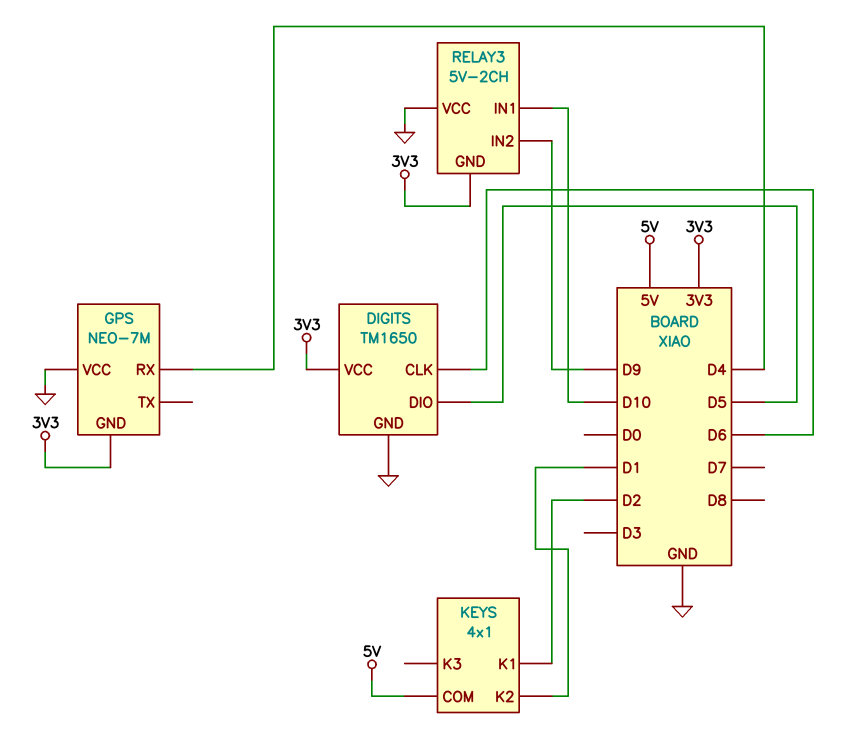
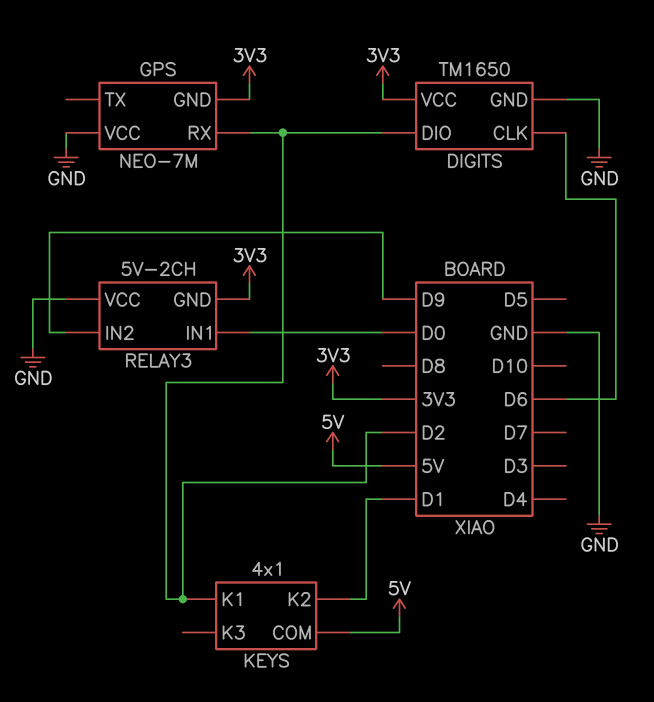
DIGITS pin DIO: D5 -> D2
GPS pin RX: D4 -> D2
RELAY3 pin IN1: D10 -> D0

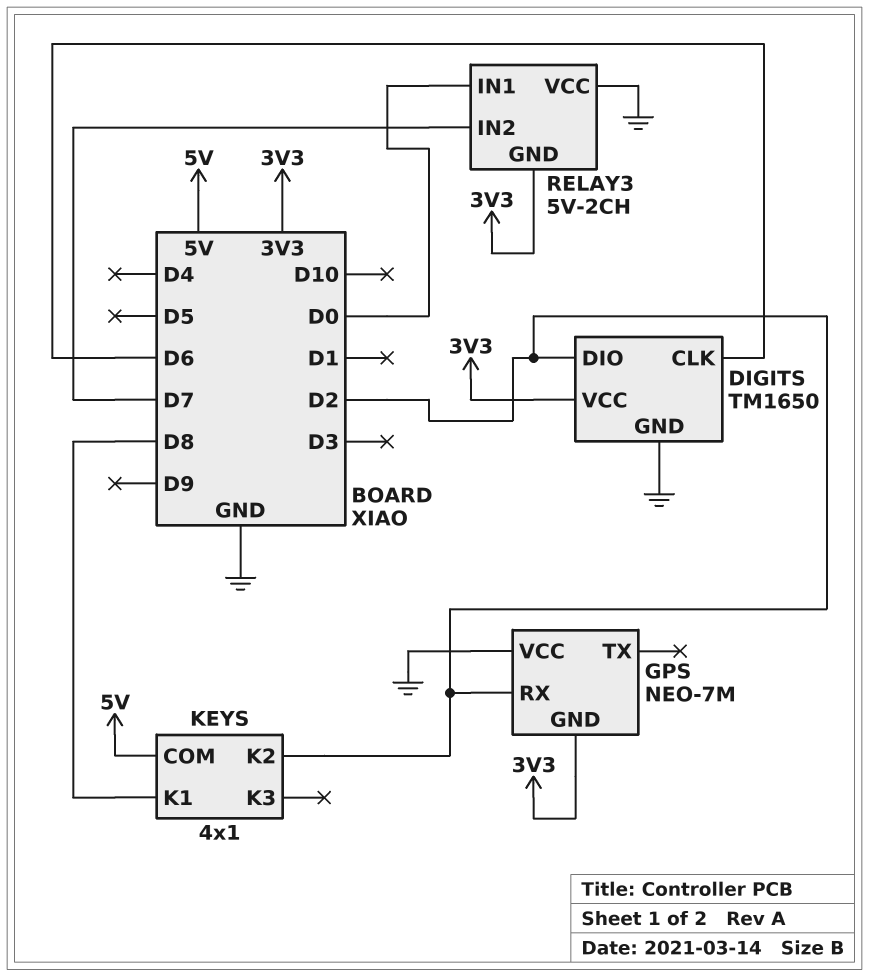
KEYS pin K1: D2 -> D8
KEYS pin K2: D1 -> D2
RELAY3 pin IN2: D9 -> D7

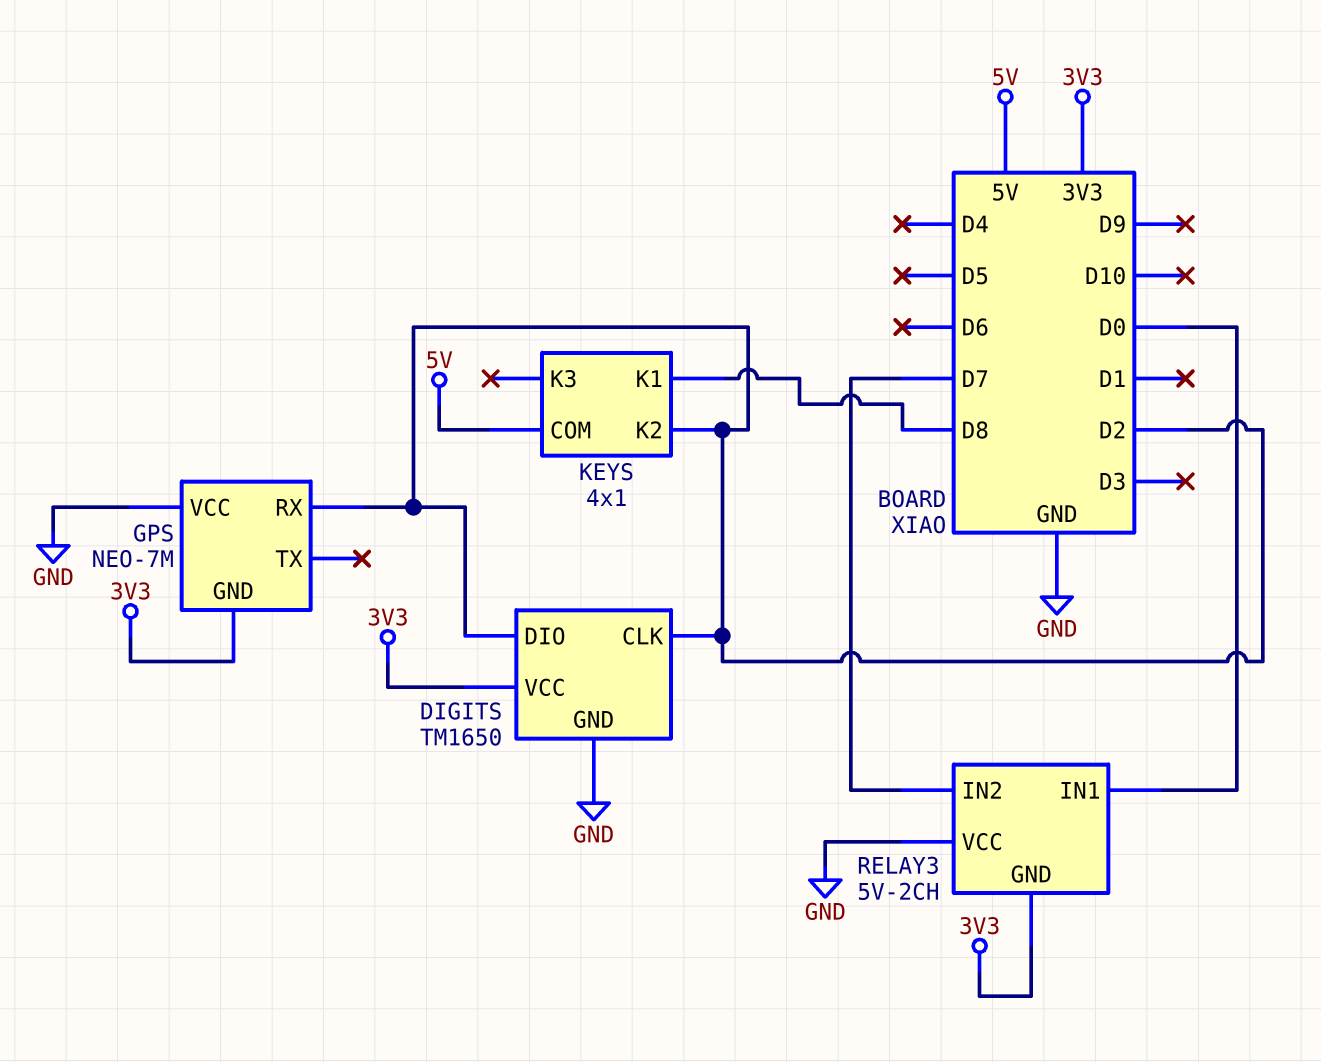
DIGITS pin CLK: D6 -> D2

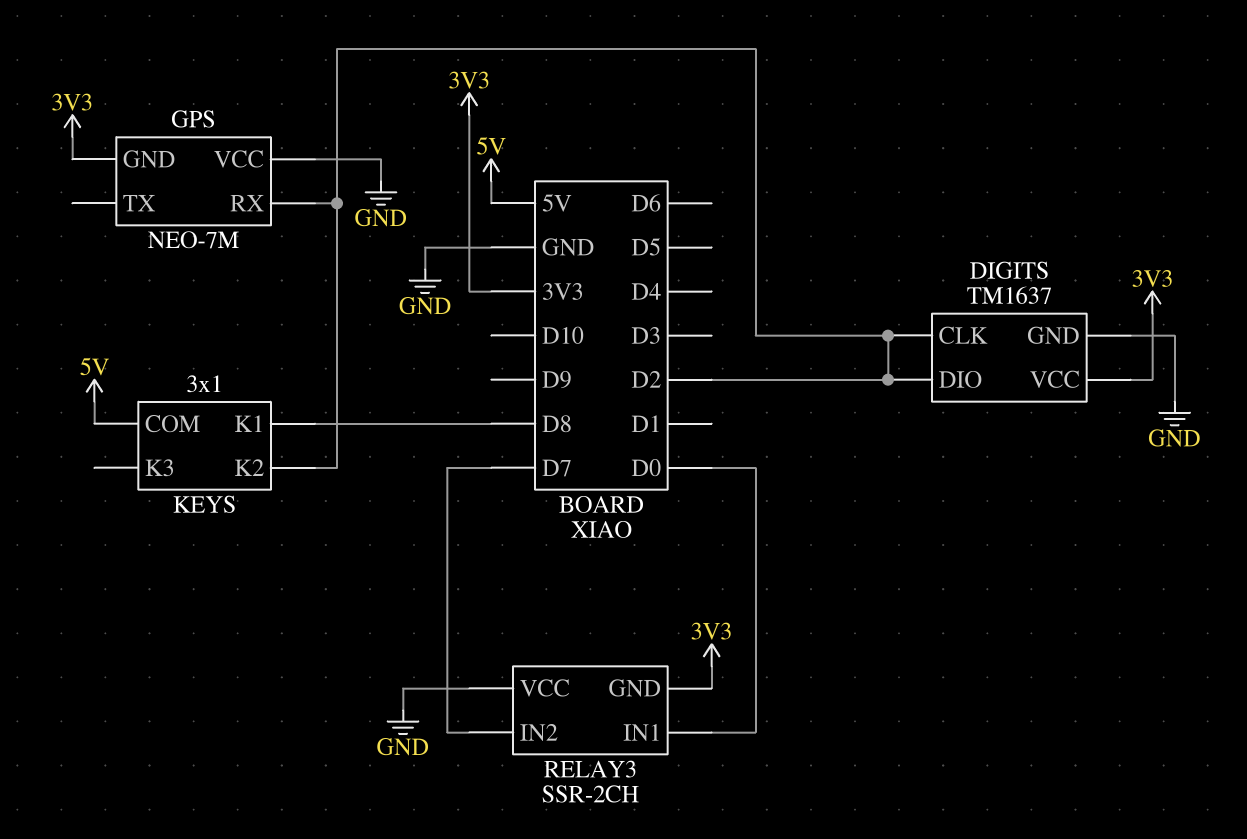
DIGITS: TM1650 -> TM1637
KEYS: 4x1 -> 3x1
RELAY3: 5V-2CH -> SSR-2CH

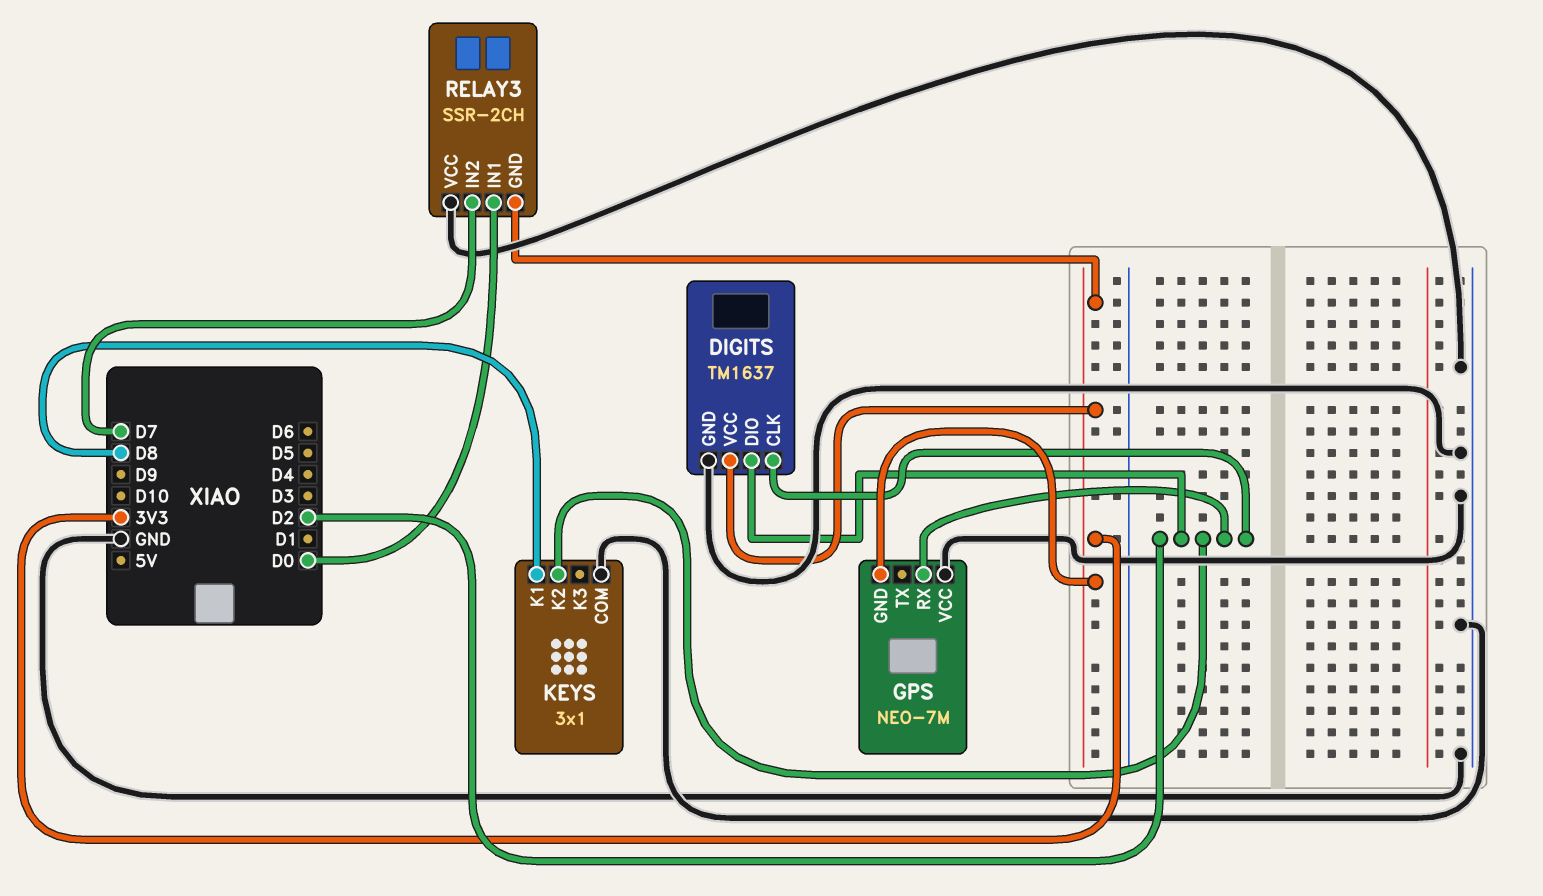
KEYS pin COM: 5V -> GND

